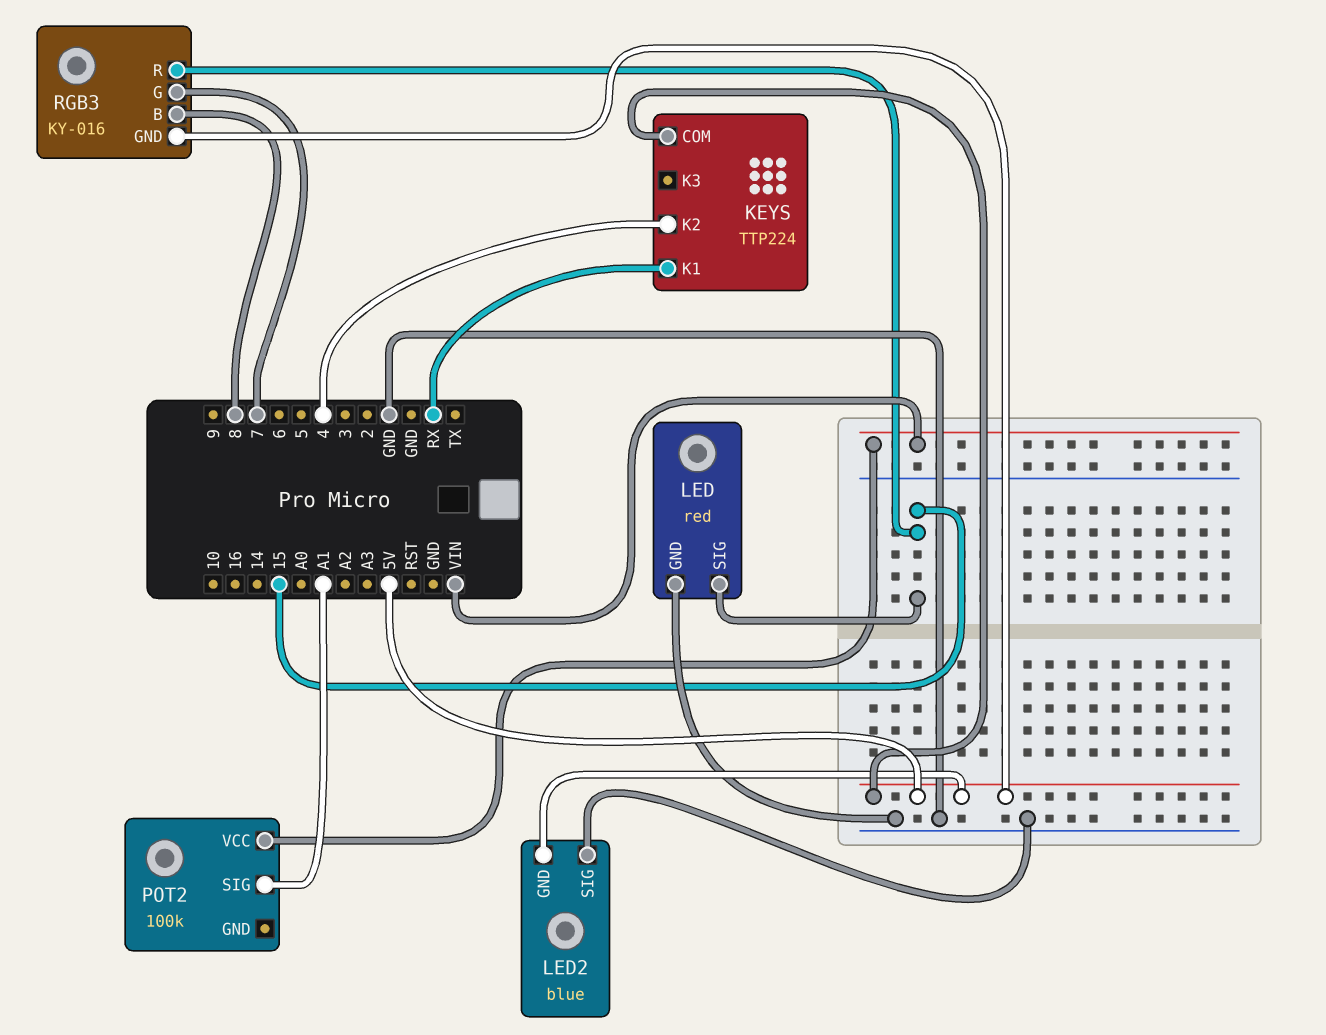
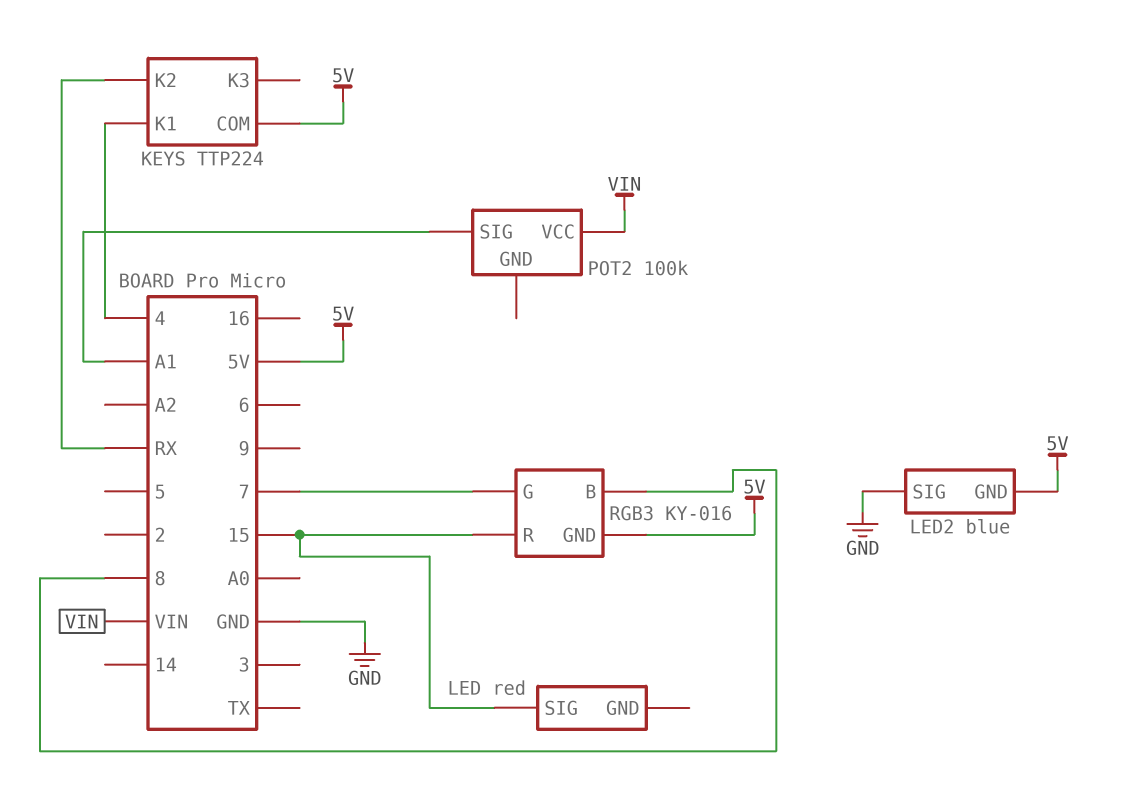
KEYS pin K1: RX -> 4
KEYS pin K2: 4 -> RX
LED pin GND: GND -> none

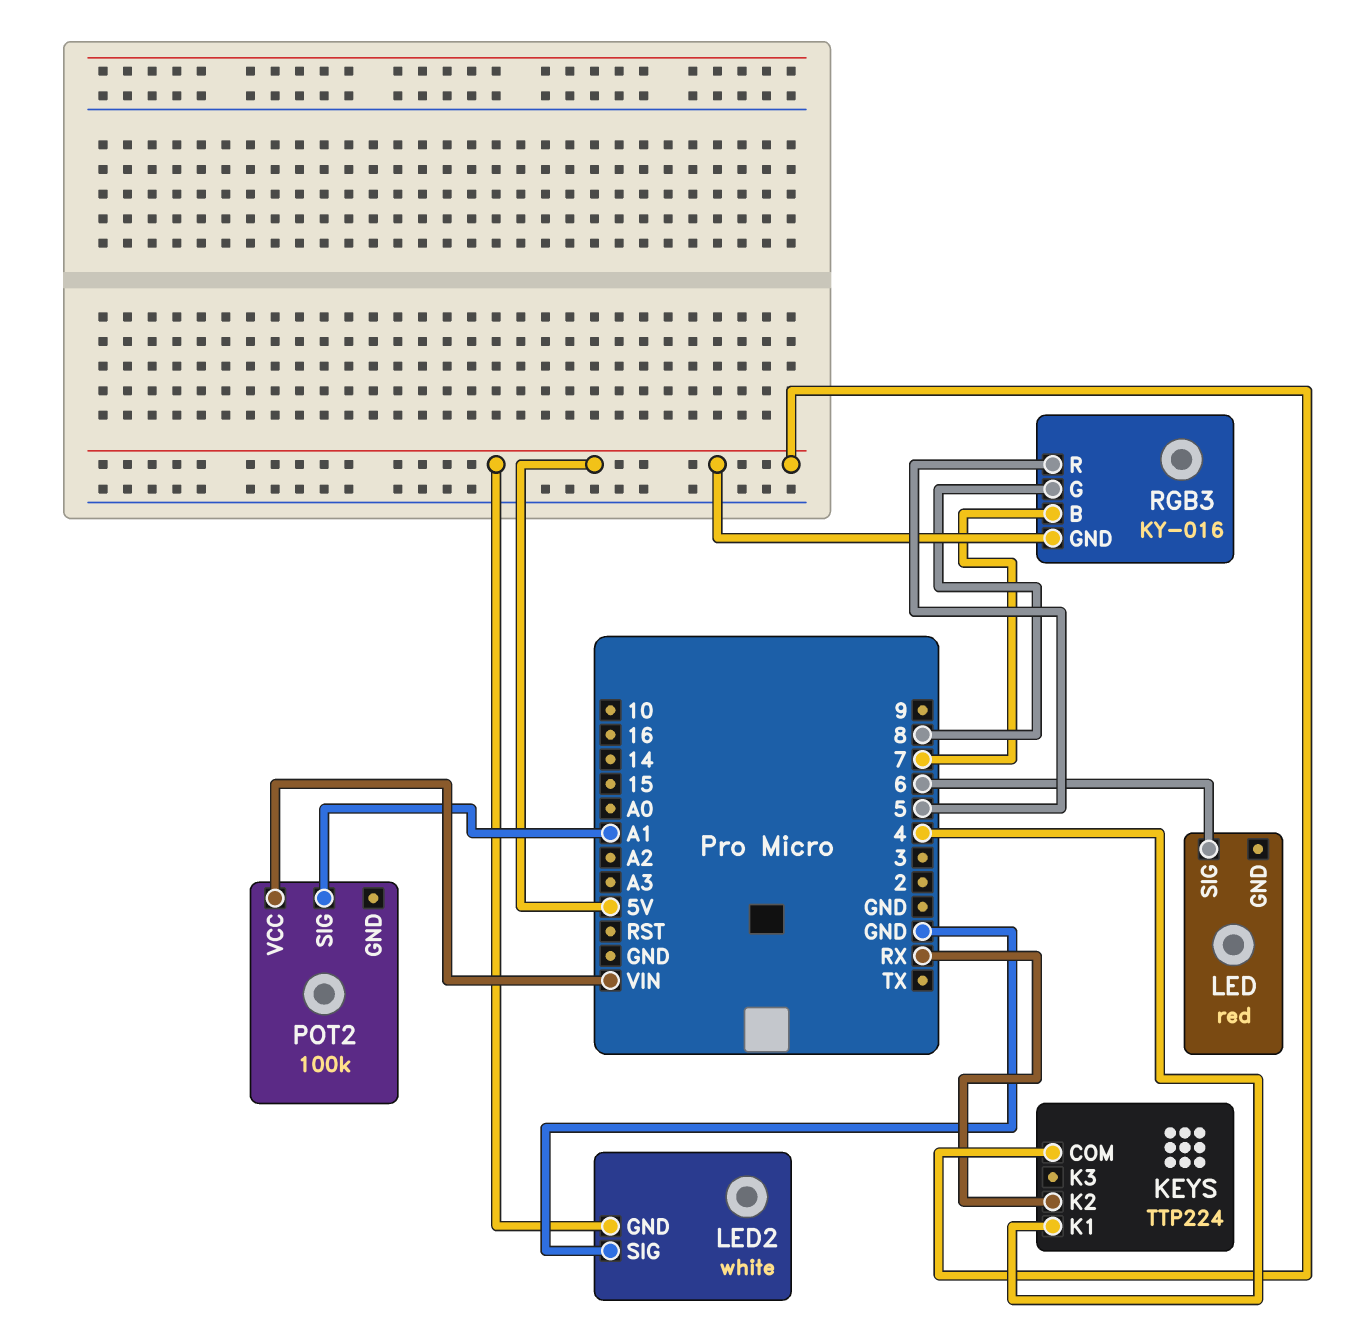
LED pin SIG: 15 -> 6
LED2: blue -> white
RGB3 pin B: 8 -> 7
RGB3 pin G: 7 -> 8
RGB3 pin R: 15 -> 5

